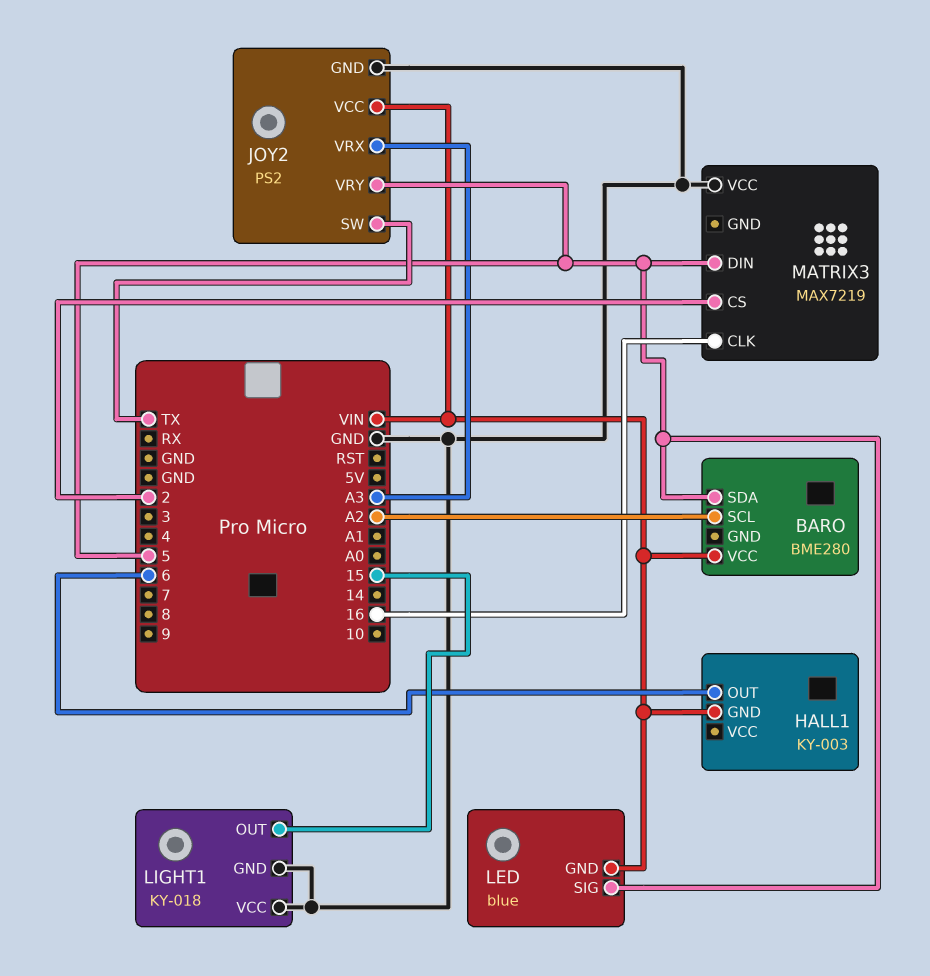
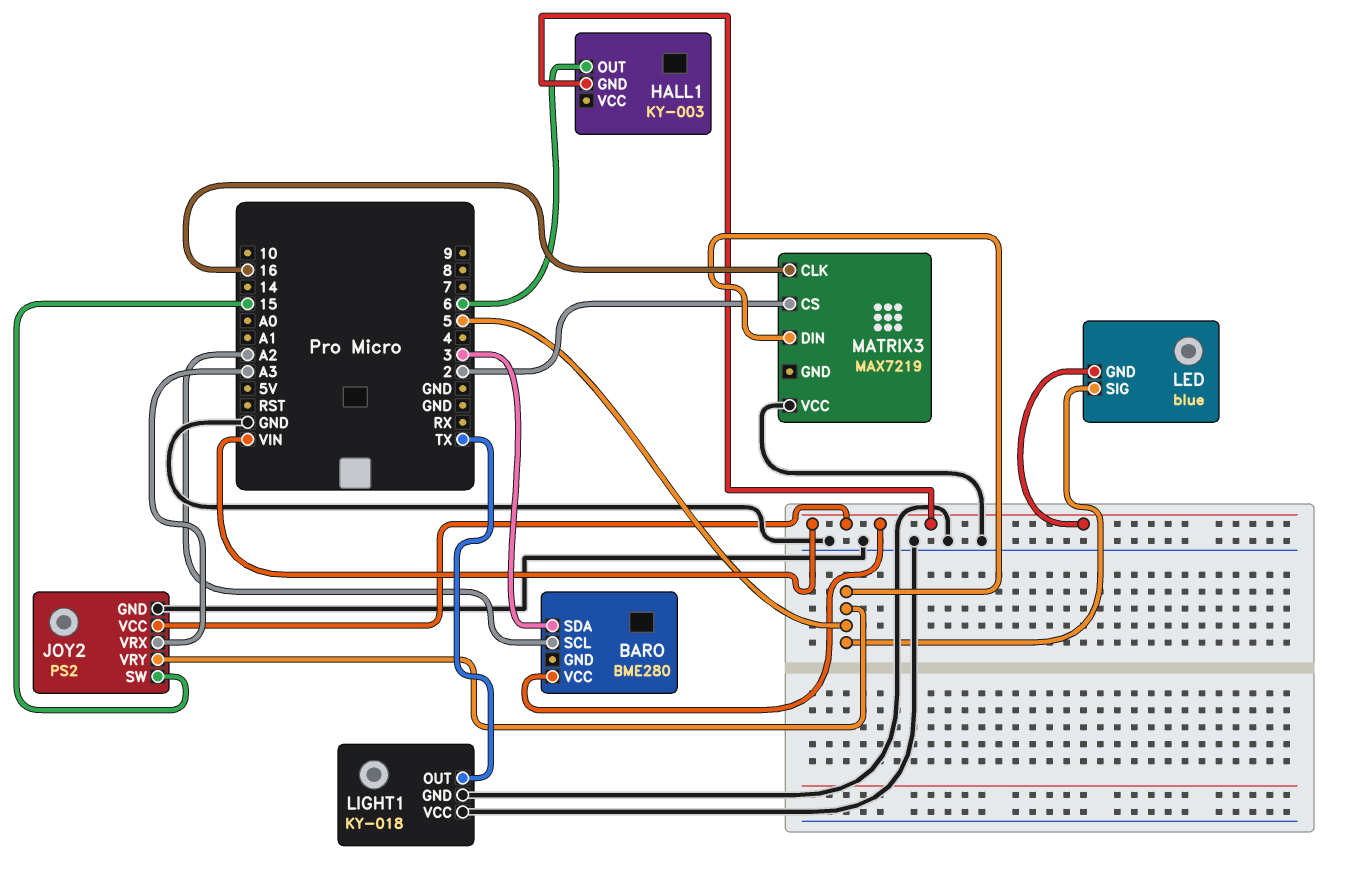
BARO pin SDA: 5 -> 3
JOY2 pin SW: TX -> 15
LIGHT1 pin OUT: 15 -> TX

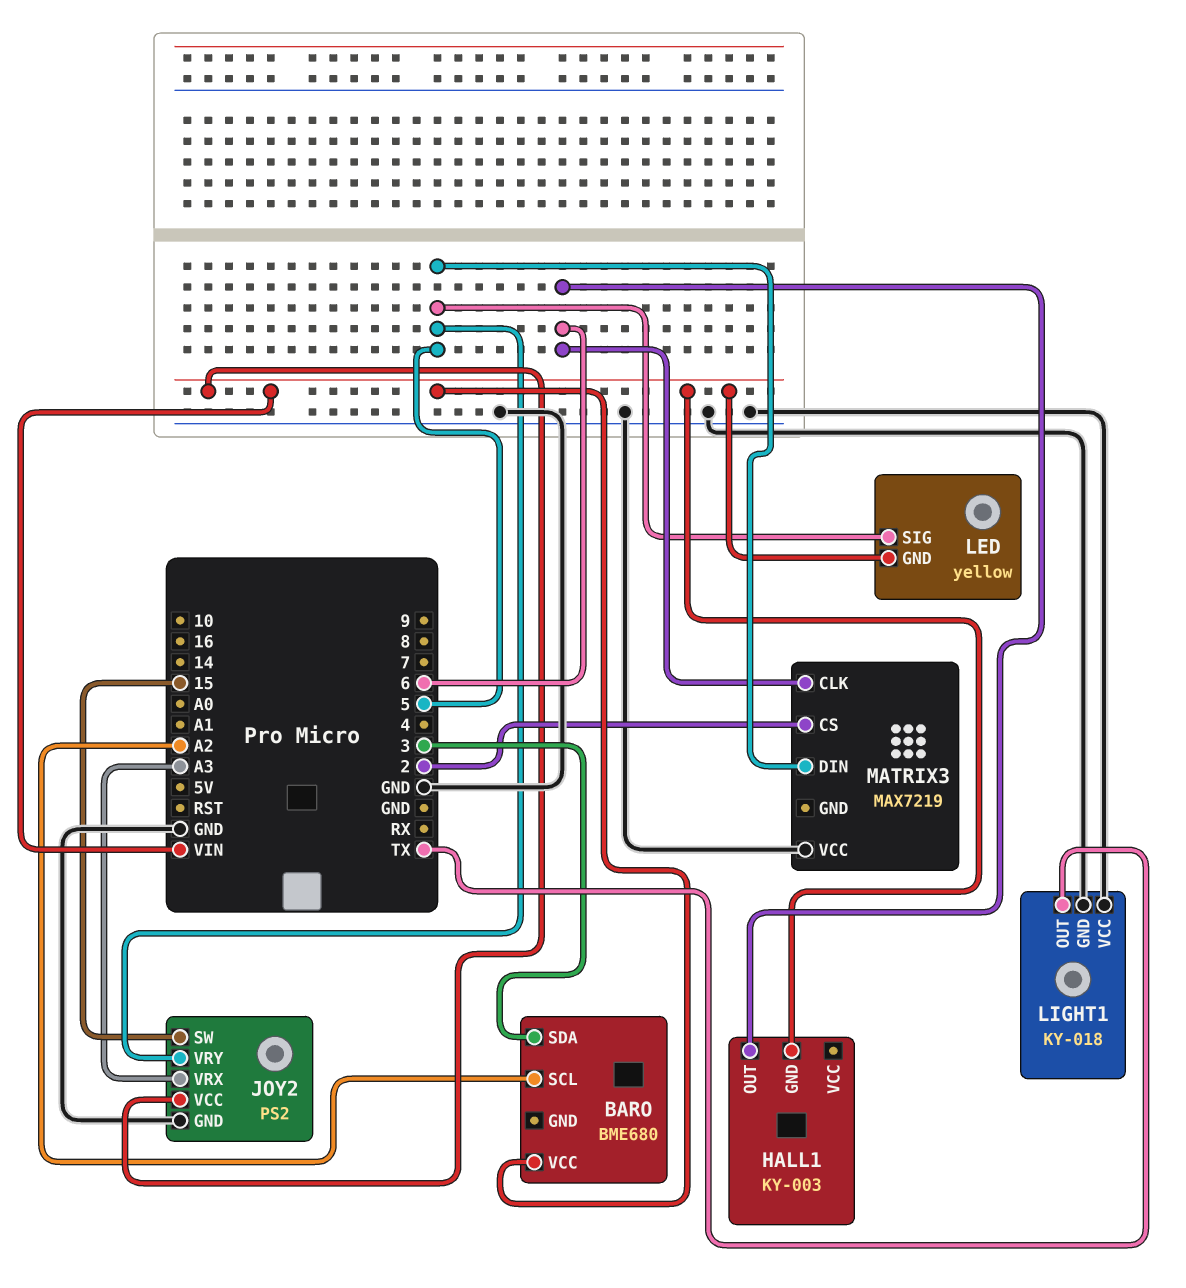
BARO: BME280 -> BME680
LED: blue -> yellow
MATRIX3 pin CLK: 16 -> 6

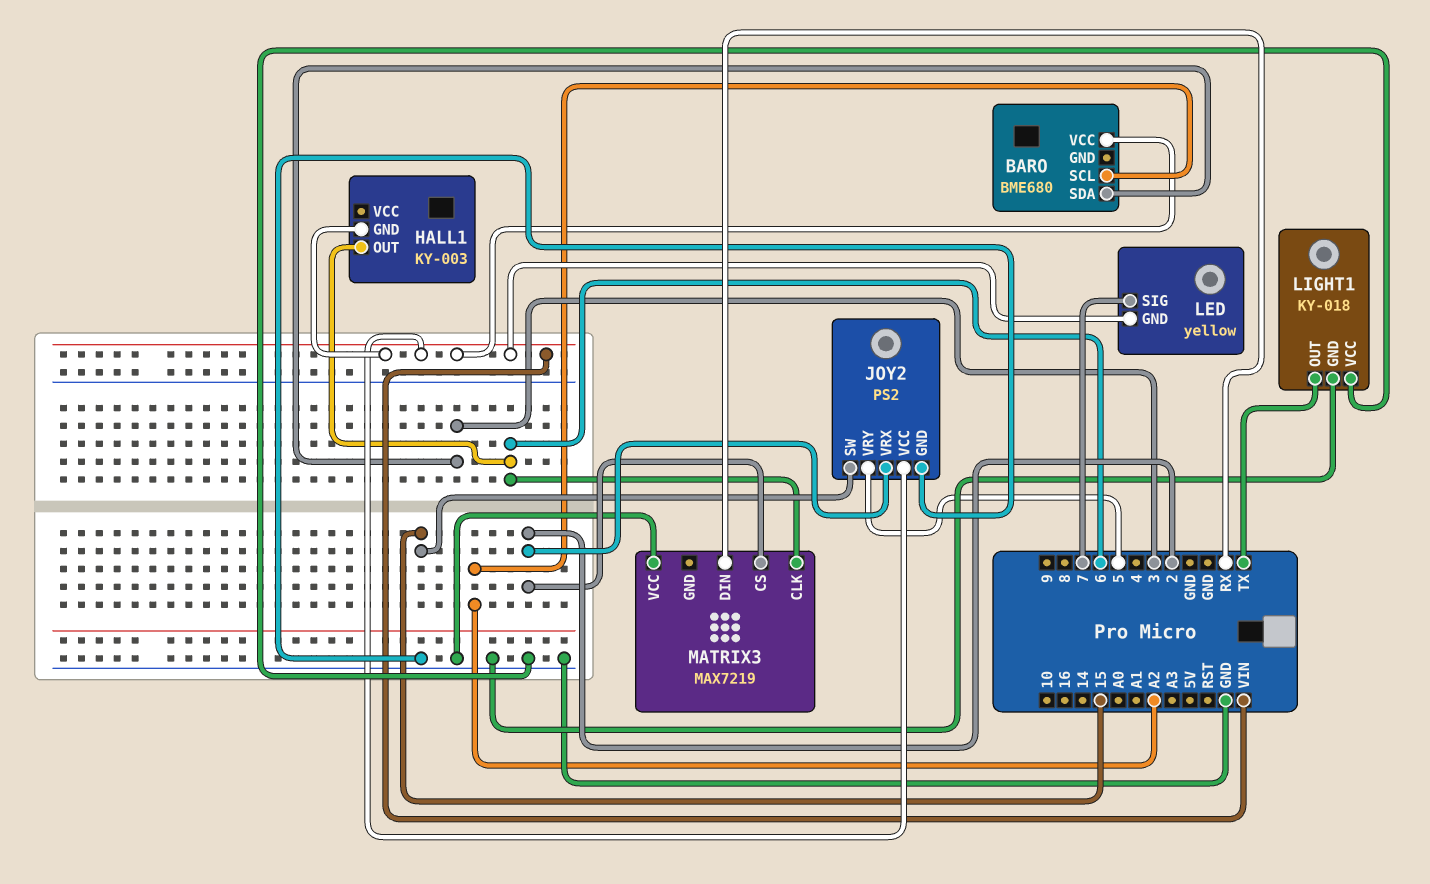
JOY2 pin VRX: A3 -> 2
LED pin SIG: 5 -> 7
MATRIX3 pin DIN: 5 -> RX

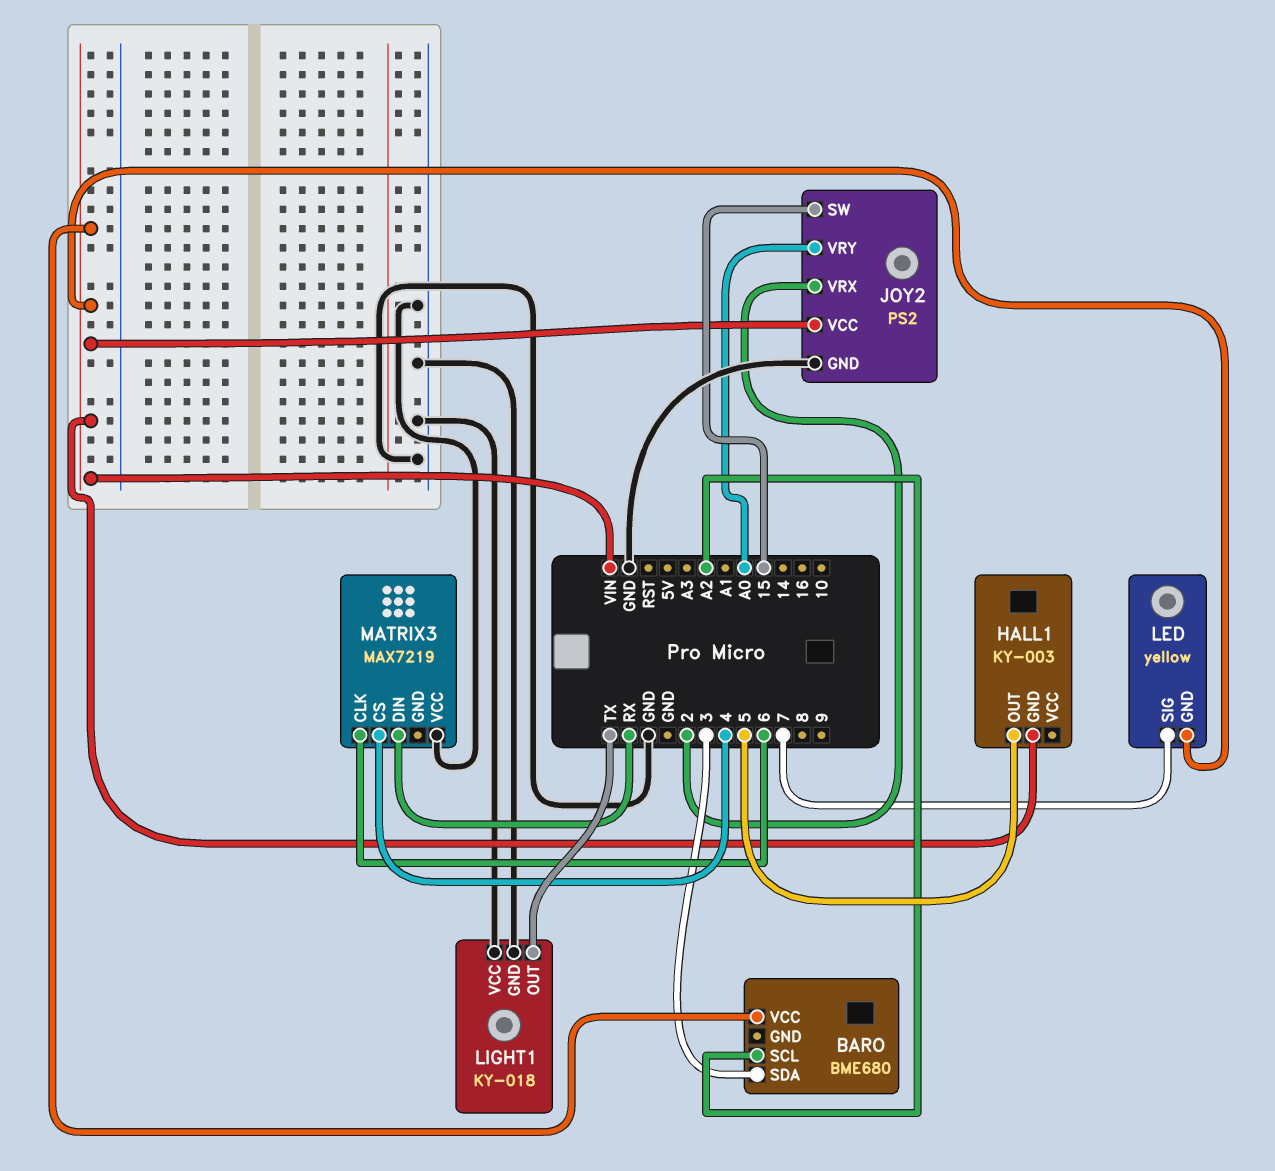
HALL1 pin OUT: 6 -> 5
JOY2 pin VRY: 5 -> A0
MATRIX3 pin CS: 2 -> 4

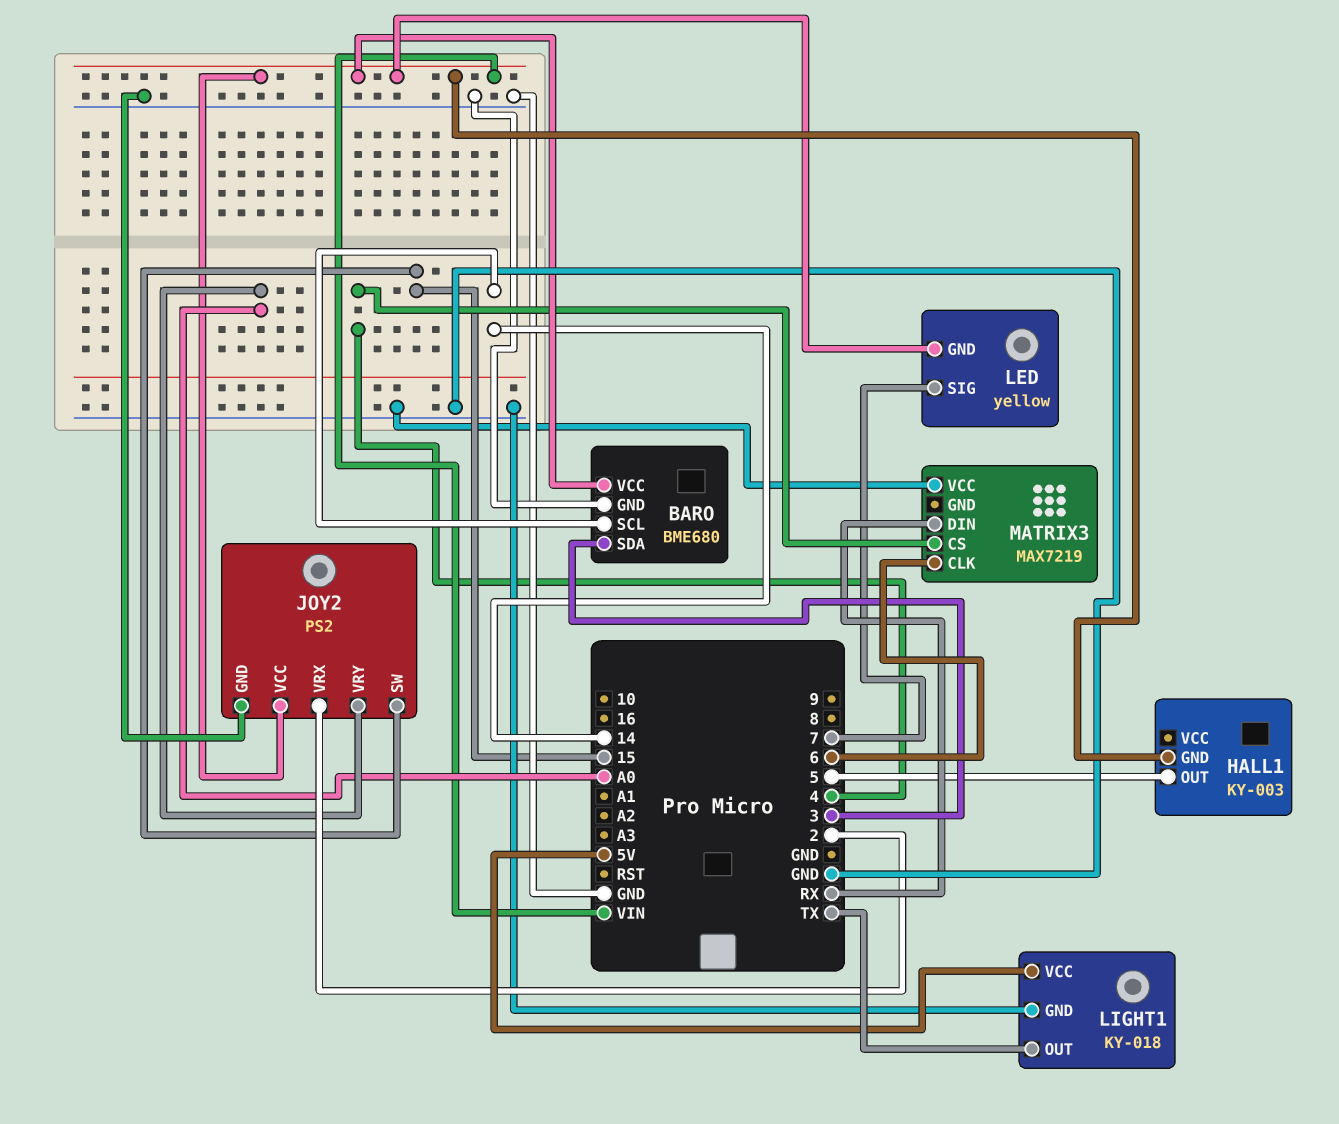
BARO pin GND: none -> GND
BARO pin SCL: A2 -> 14
LIGHT1 pin VCC: GND -> 5V

